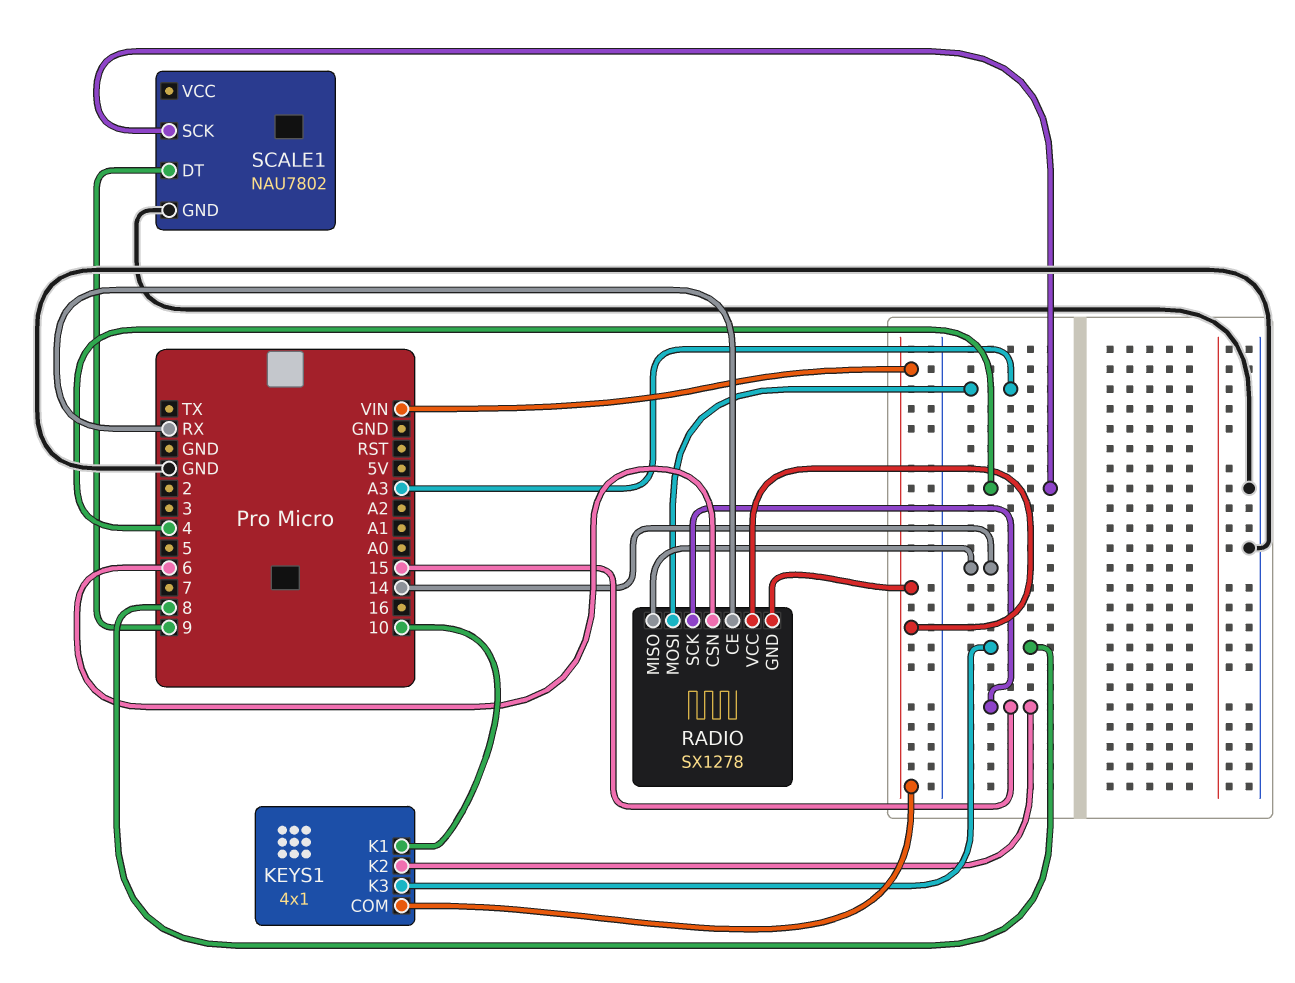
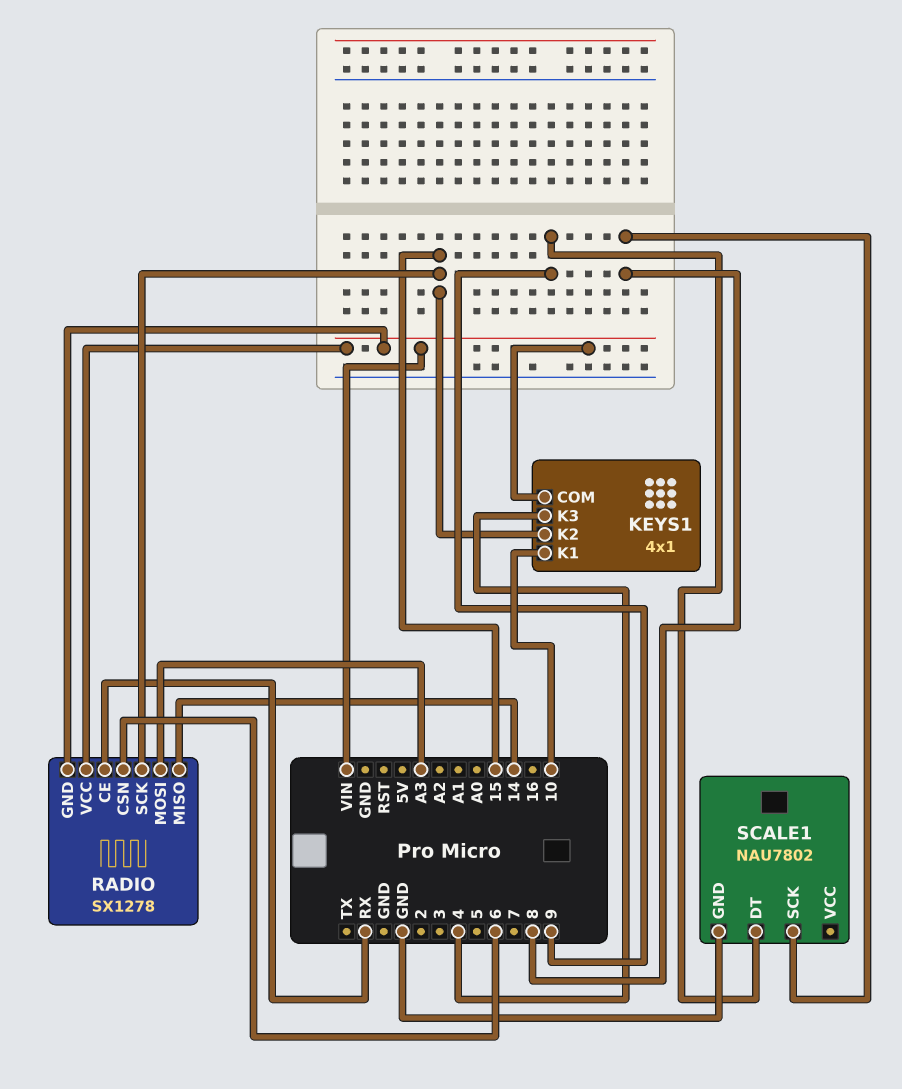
KEYS1 pin K3: 8 -> 4
SCALE1 pin SCK: 4 -> 8

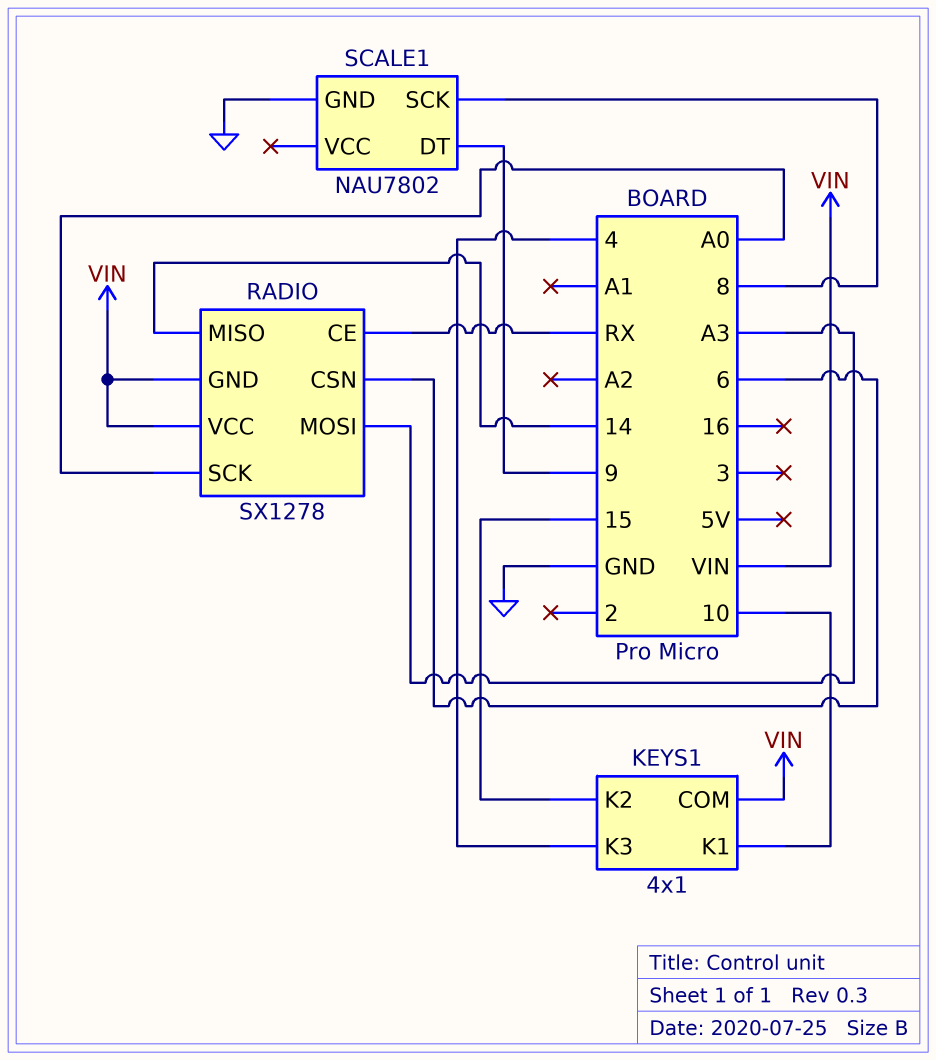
RADIO pin SCK: 15 -> A0

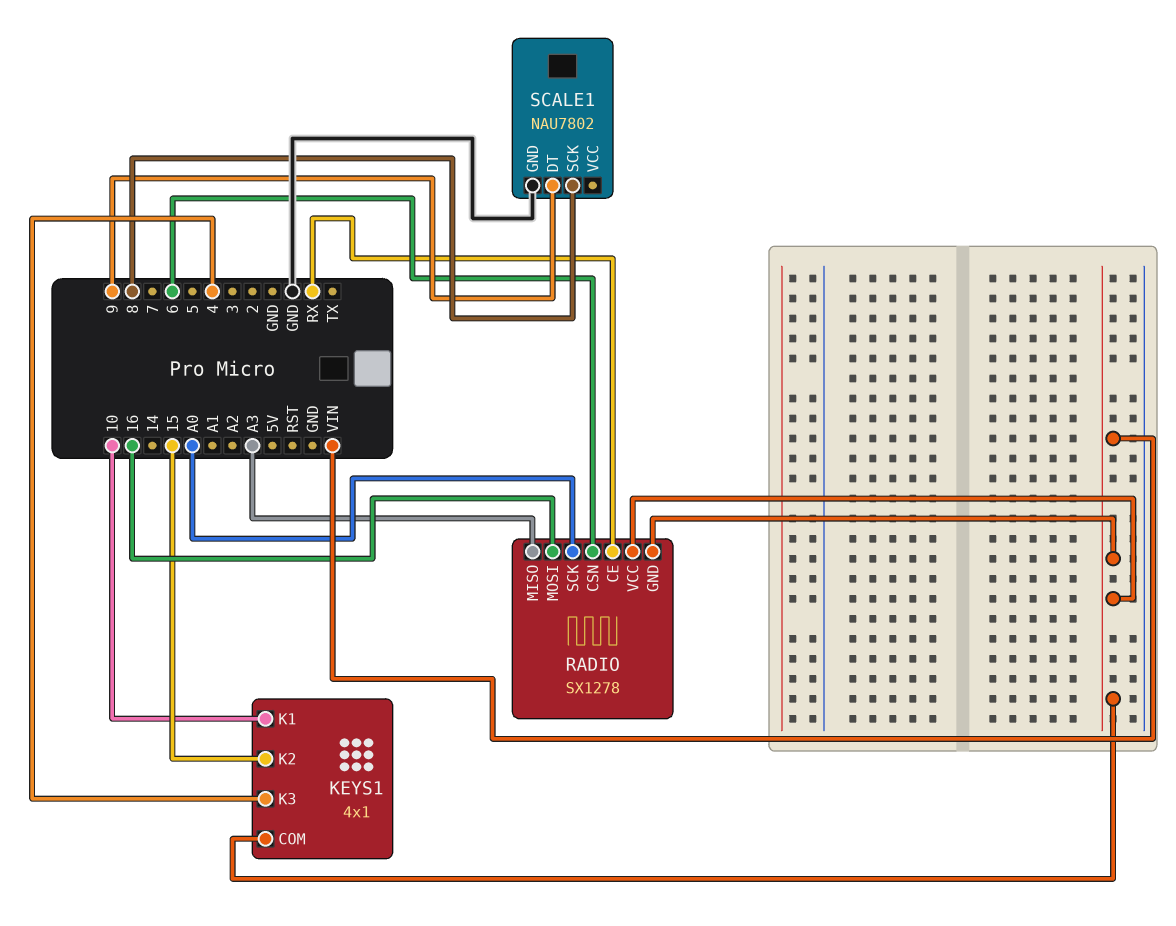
RADIO pin MISO: 14 -> A3
RADIO pin MOSI: A3 -> 16

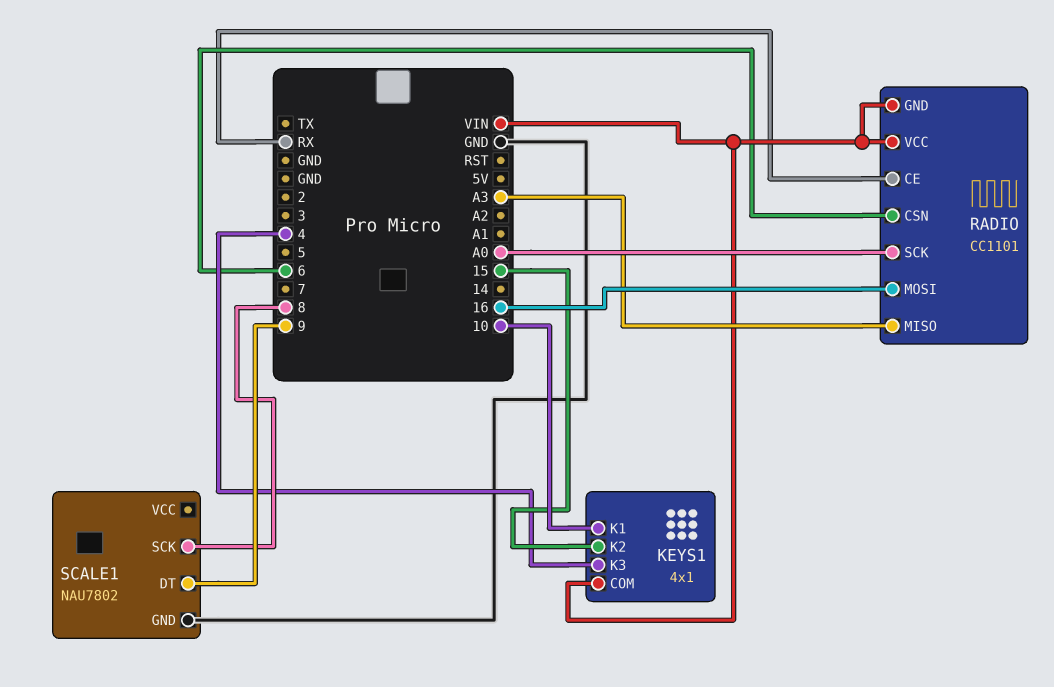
RADIO: SX1278 -> CC1101

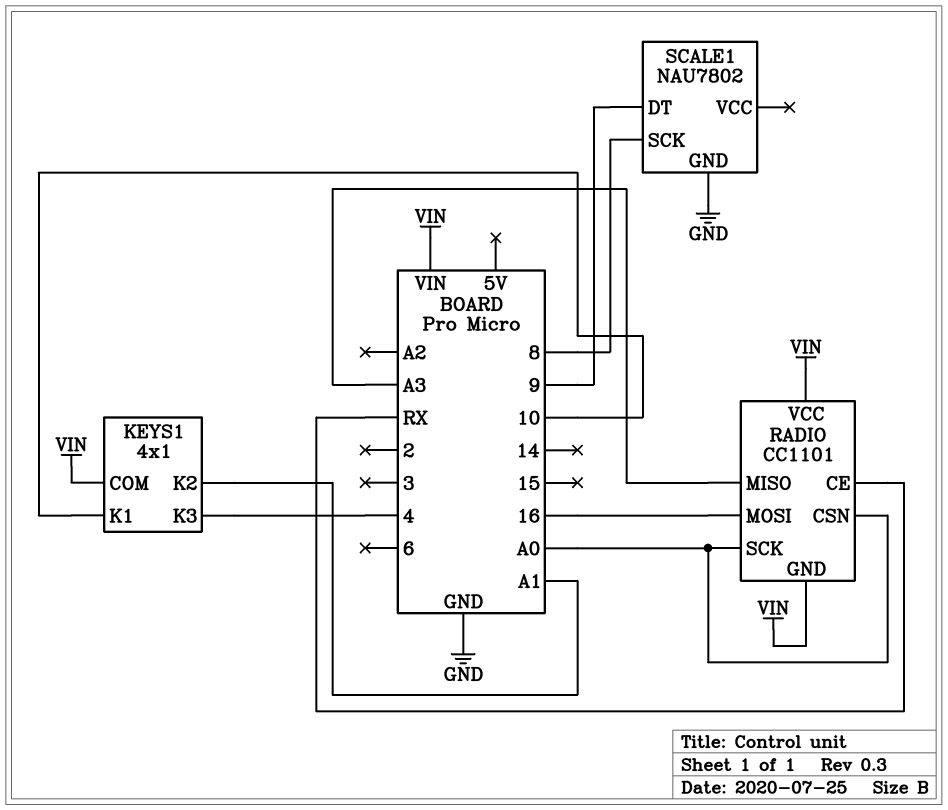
KEYS1 pin K2: 15 -> A1
RADIO pin CSN: 6 -> A0

